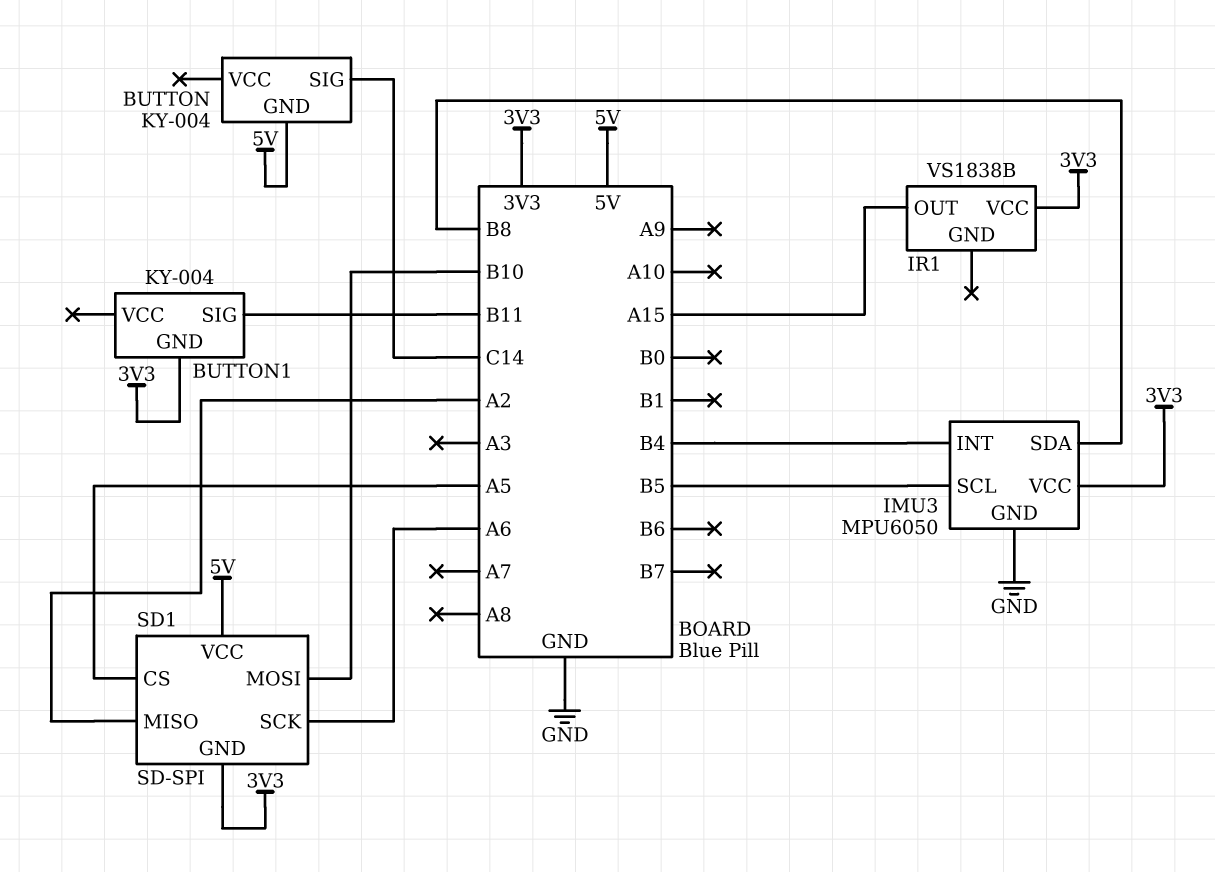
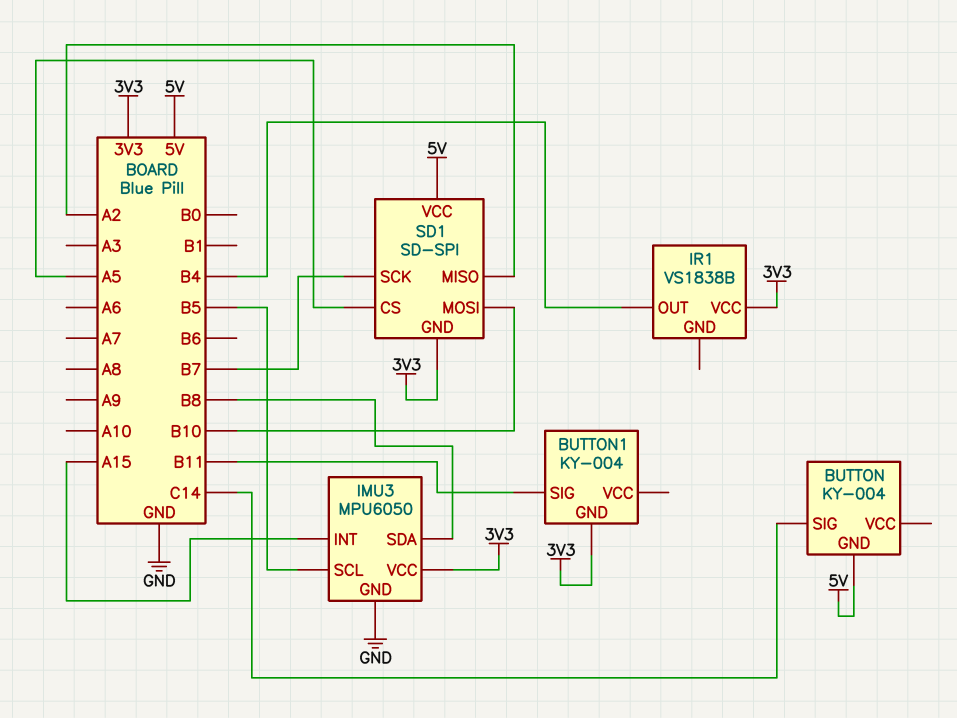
IMU3 pin INT: B4 -> A15
IR1 pin OUT: A15 -> B4
SD1 pin SCK: A6 -> B7

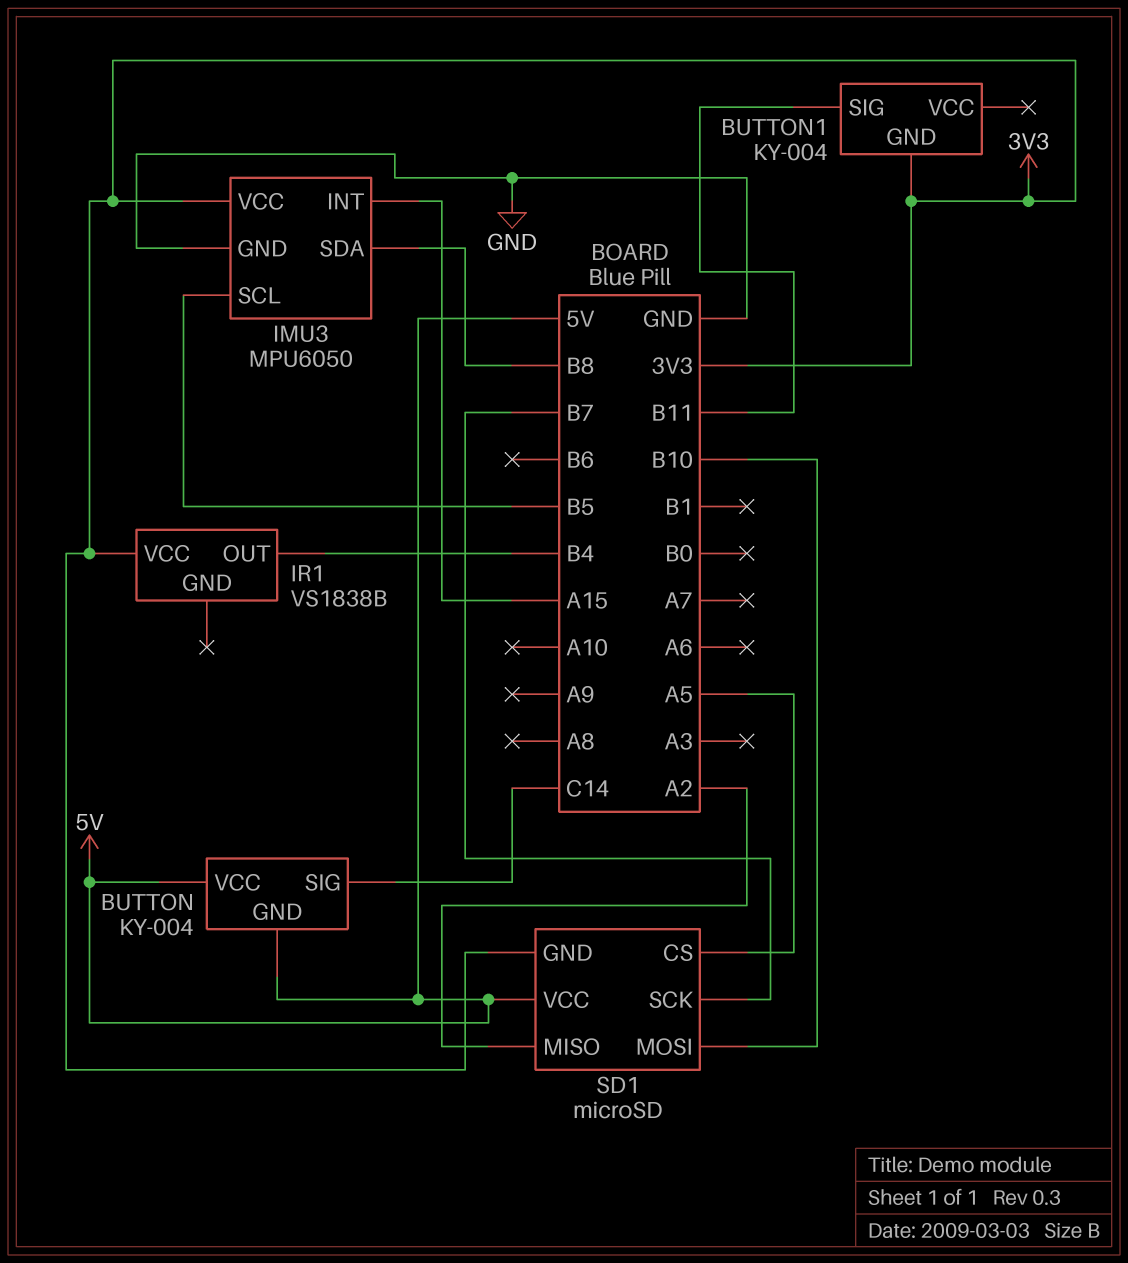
BUTTON pin VCC: none -> 5V
SD1: SD-SPI -> microSD

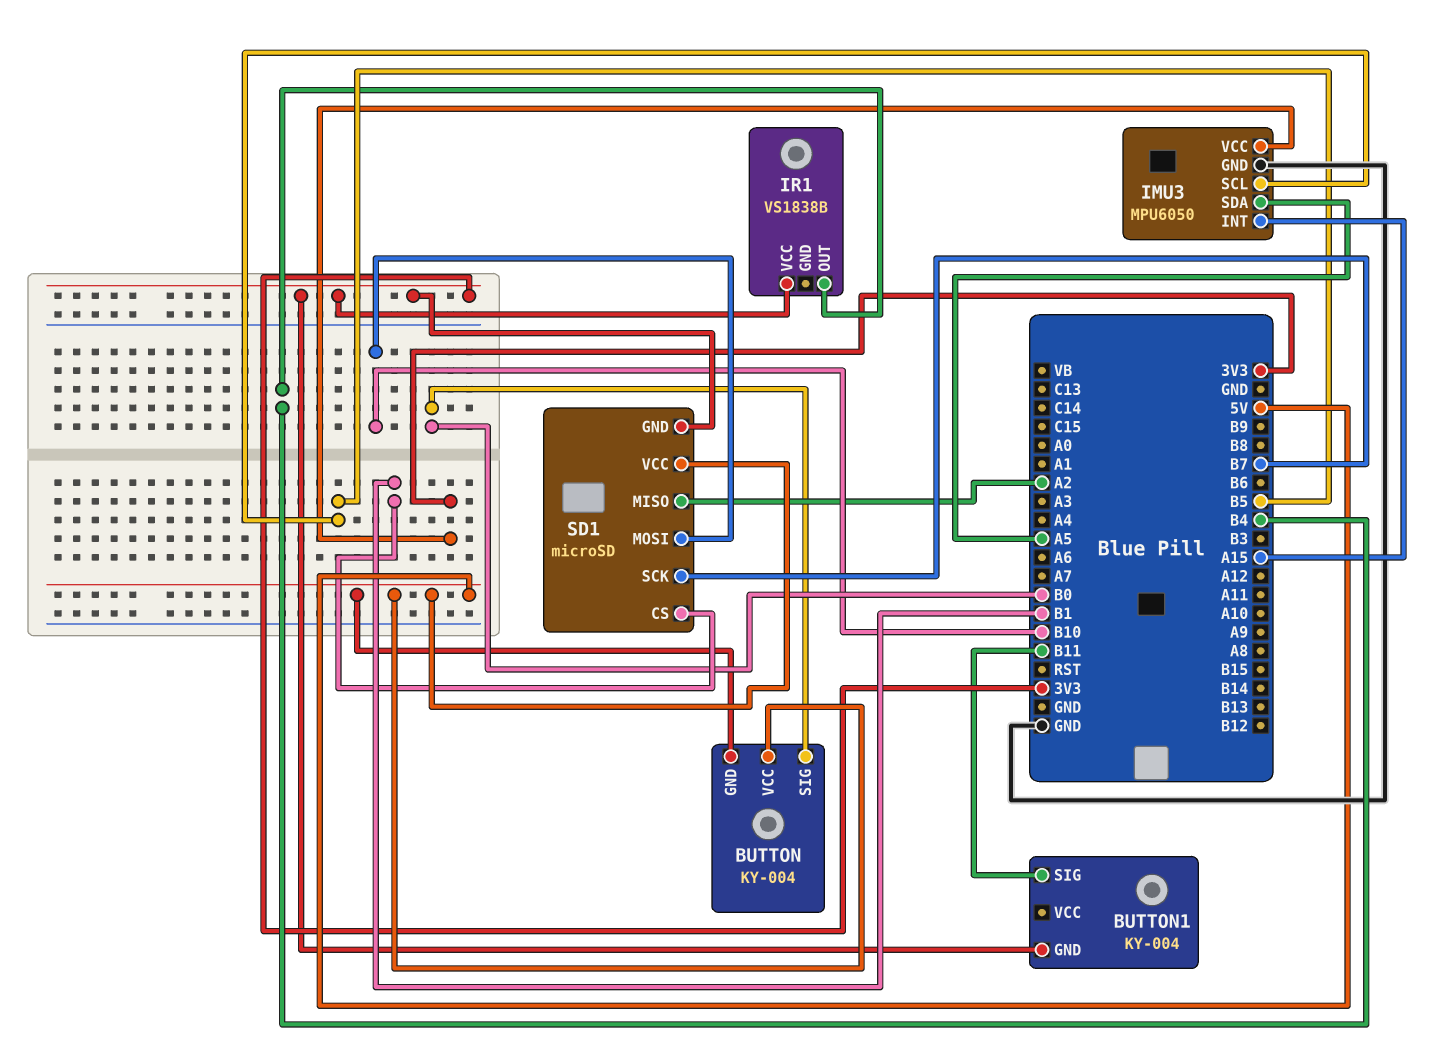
BUTTON pin SIG: C14 -> B0
IMU3 pin SDA: B8 -> A5
SD1 pin CS: A5 -> B1

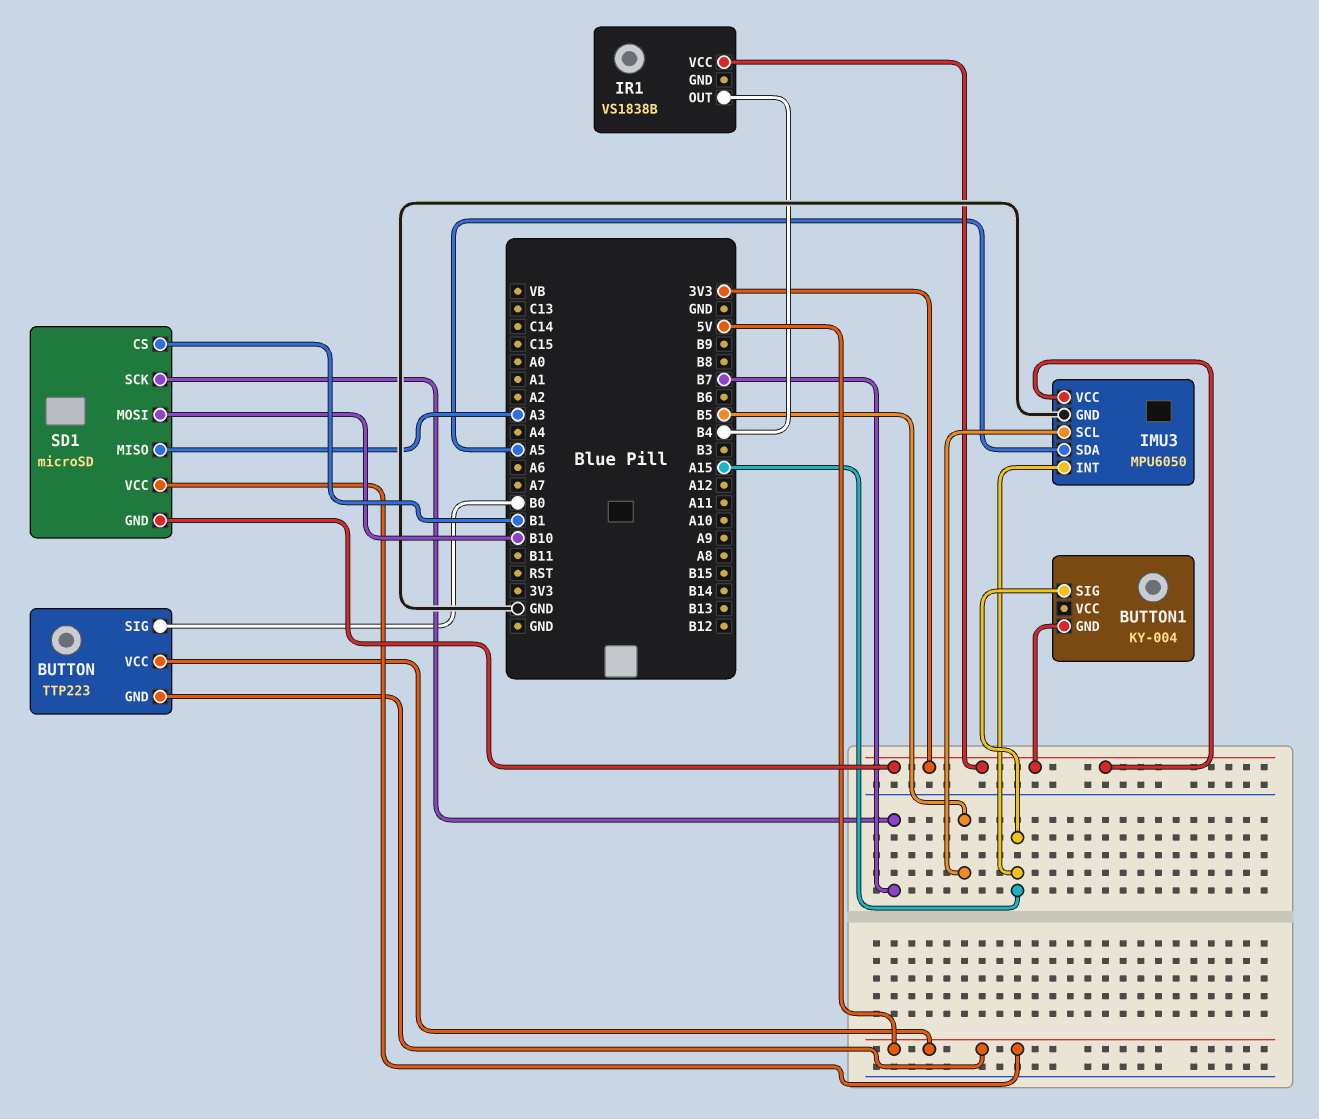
BUTTON: KY-004 -> TTP223
BUTTON1 pin SIG: B11 -> A15
SD1 pin MISO: A2 -> A3

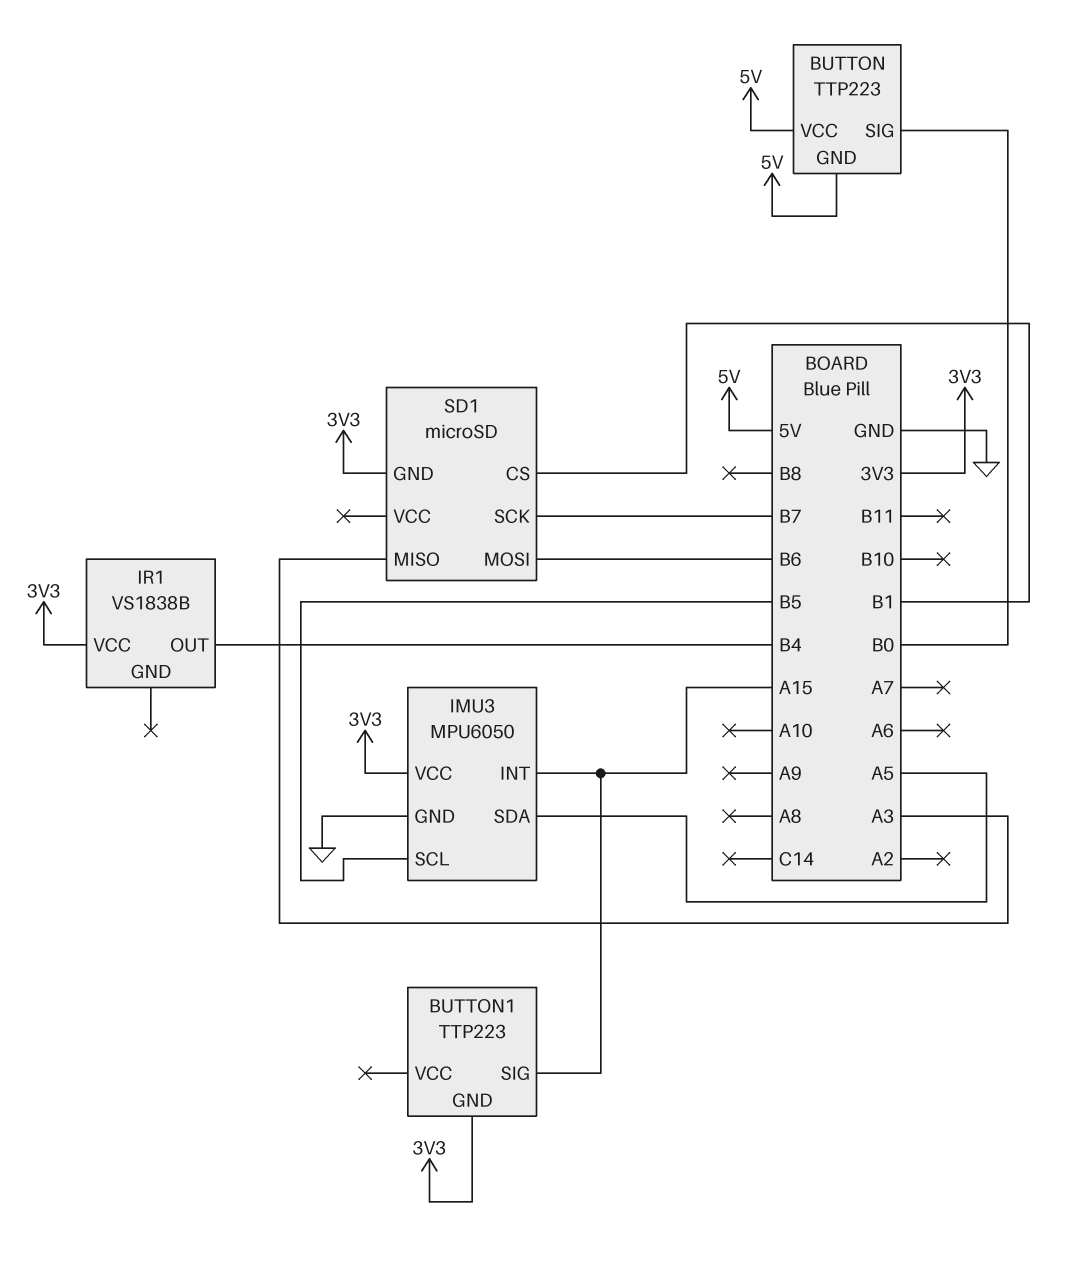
BUTTON1: KY-004 -> TTP223
SD1 pin MOSI: B10 -> B6
SD1 pin VCC: 5V -> none

